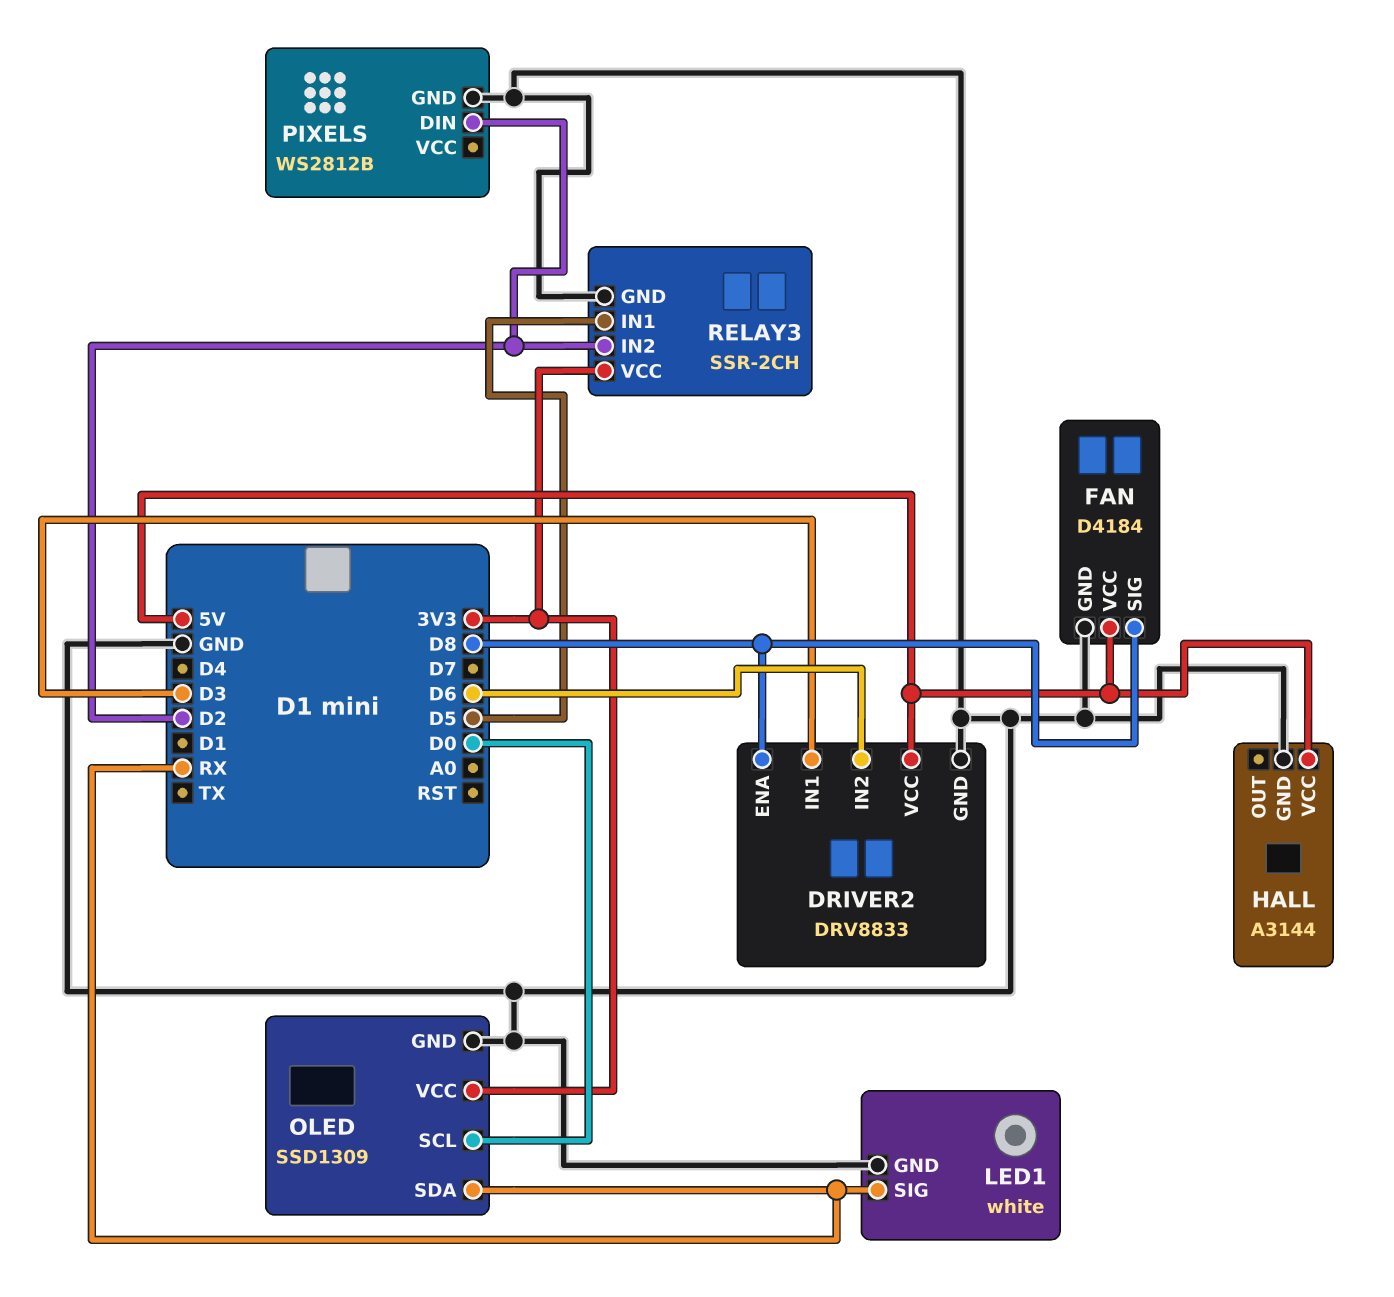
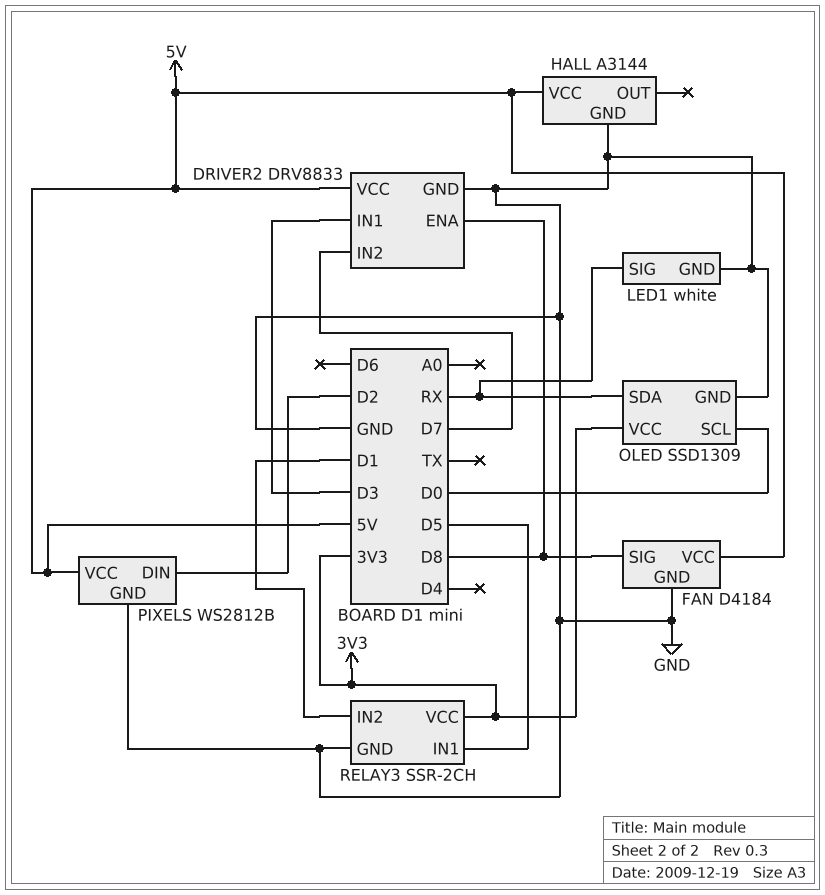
DRIVER2 pin IN2: D6 -> D7
PIXELS pin VCC: none -> 5V
RELAY3 pin IN2: D2 -> D1

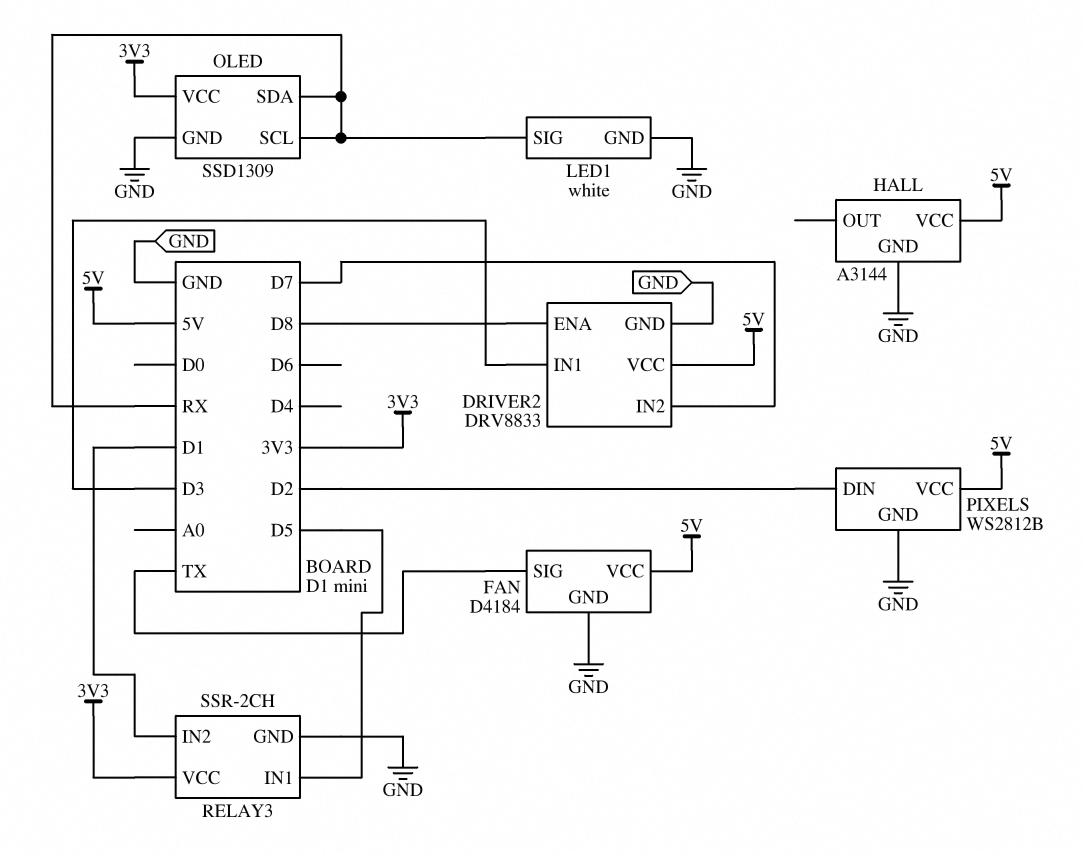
FAN pin SIG: D8 -> TX
OLED pin SCL: D0 -> RX

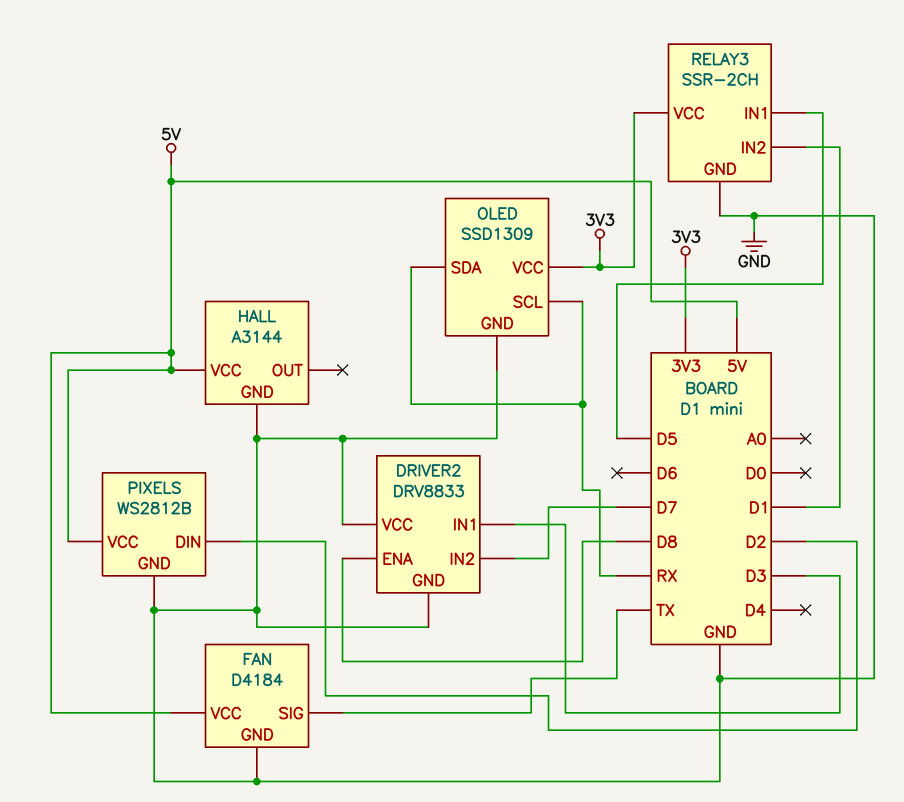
DRIVER2 pin VCC: 5V -> GND
LED1: white -> none
LED1 pin GND: GND -> none
LED1 pin SIG: RX -> none

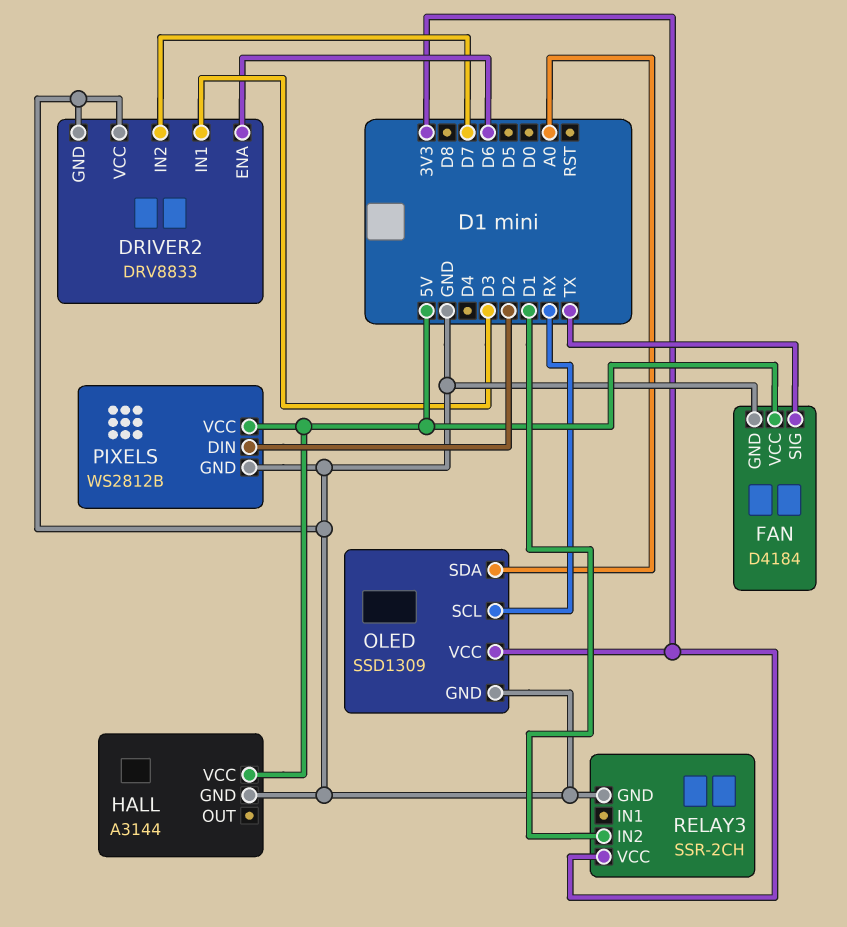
DRIVER2 pin ENA: D8 -> D6
OLED pin SDA: RX -> A0
RELAY3 pin IN1: D5 -> none

